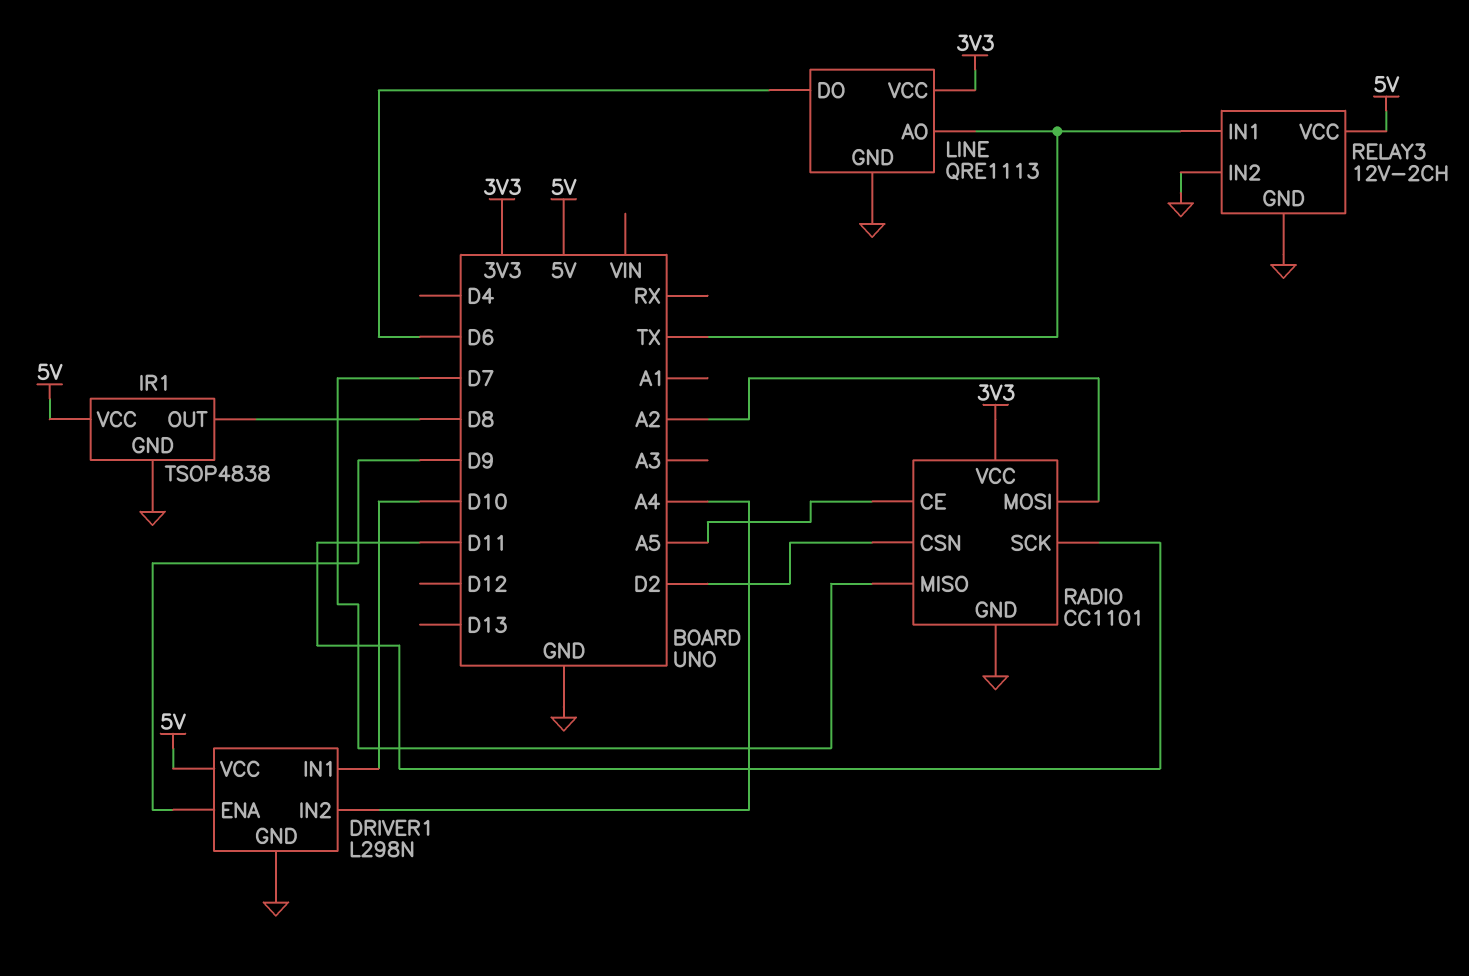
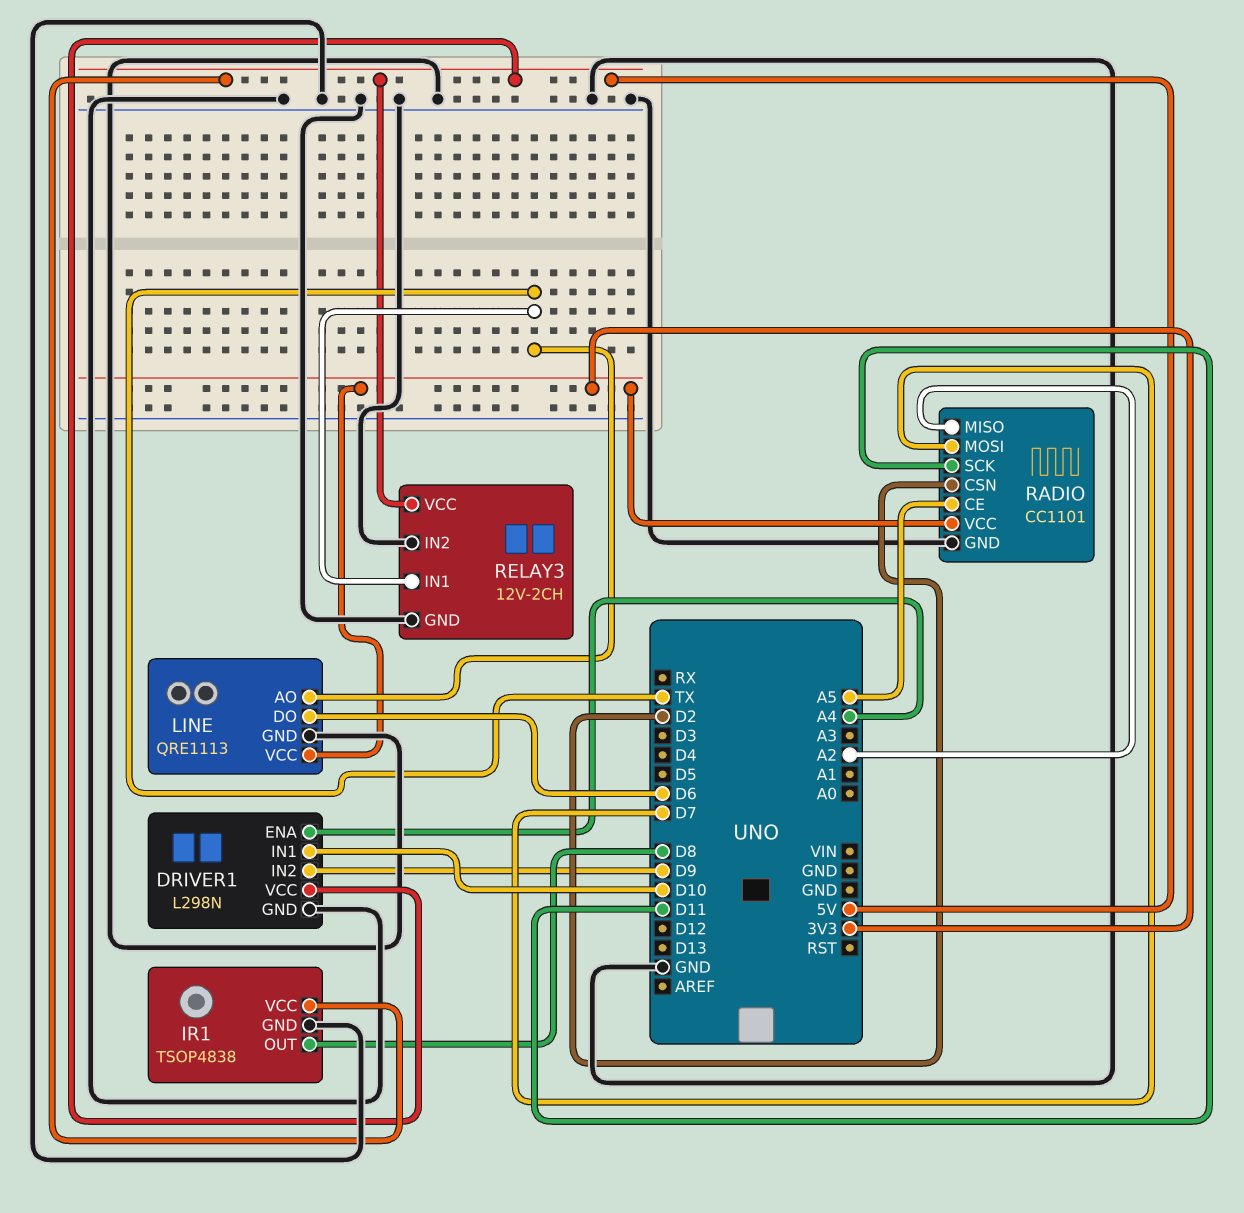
DRIVER1 pin ENA: D9 -> A4
DRIVER1 pin IN2: A4 -> D9
RADIO pin MISO: D7 -> A2
RADIO pin MOSI: A2 -> D7

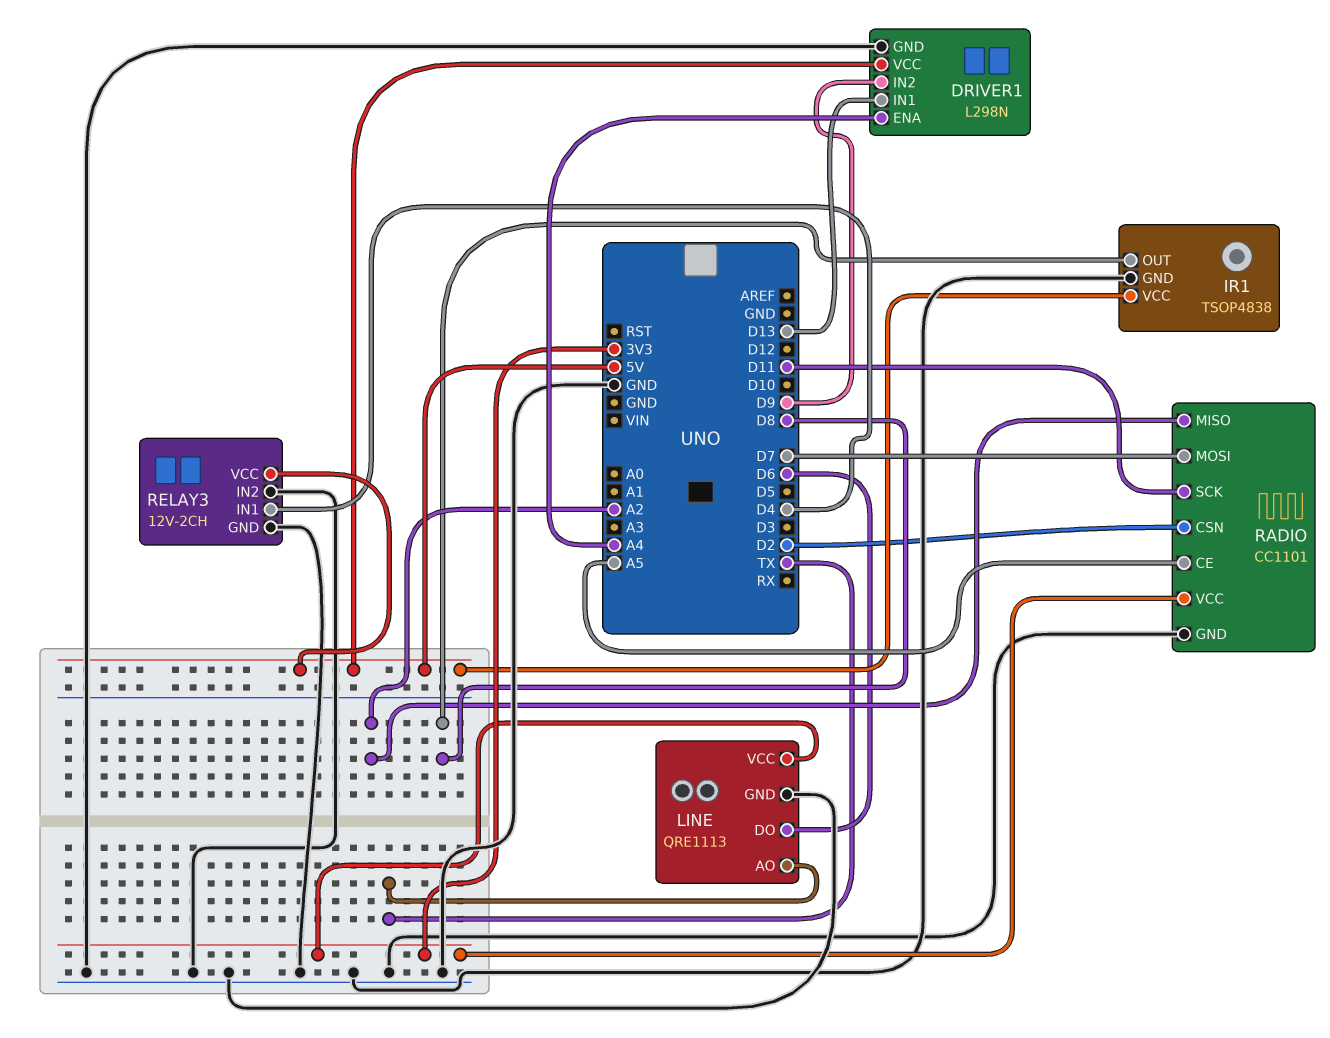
DRIVER1 pin IN1: D10 -> D13
RELAY3 pin IN1: TX -> D4

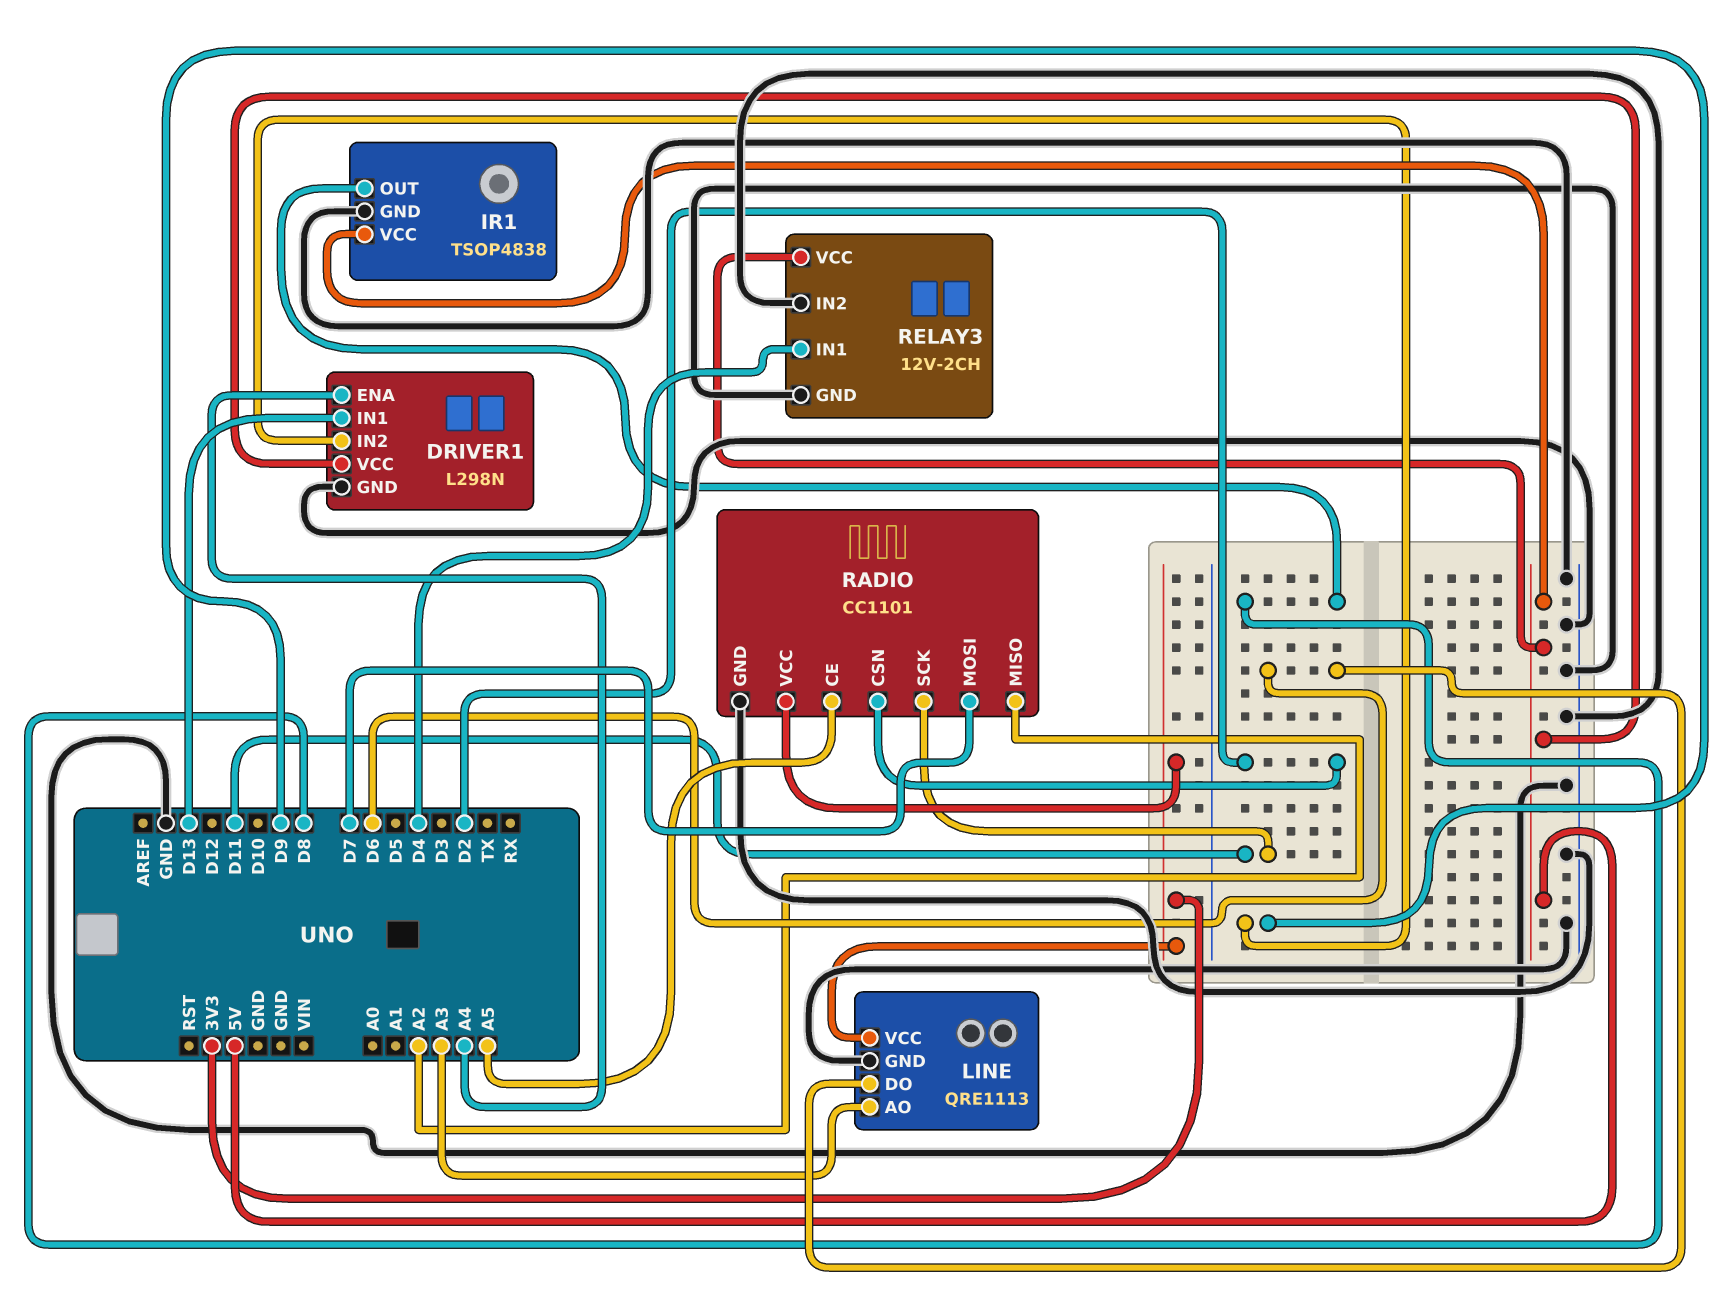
LINE pin AO: TX -> A3

